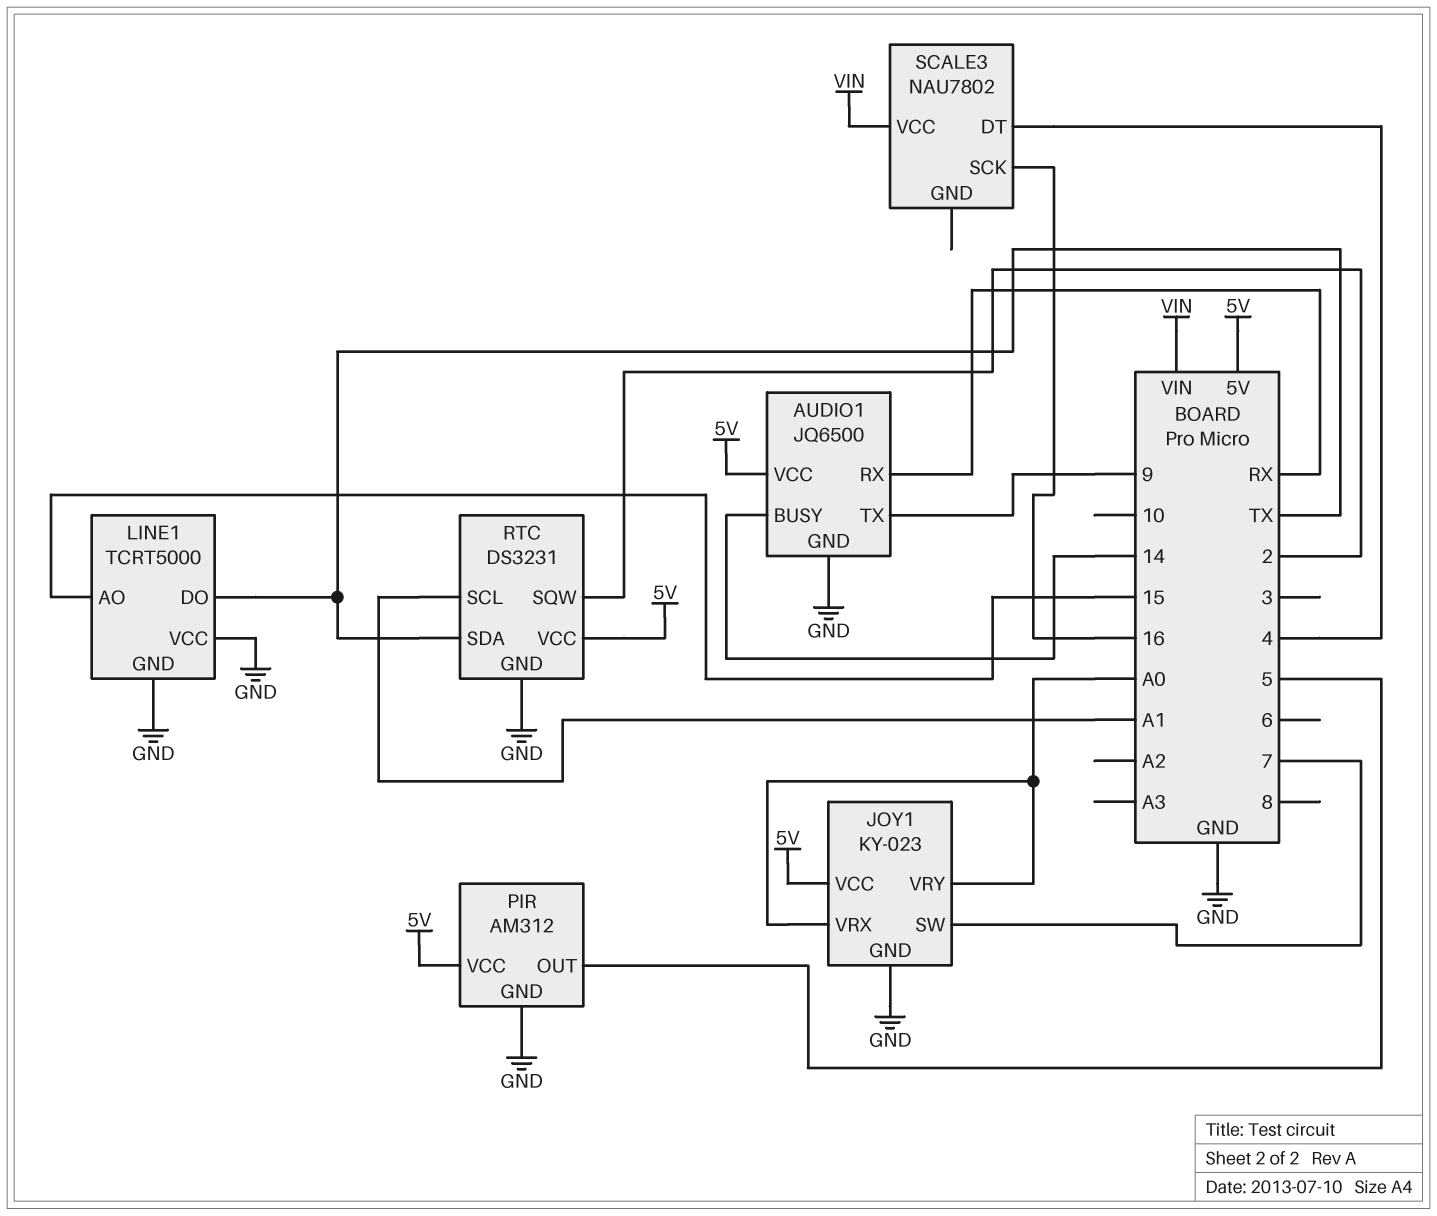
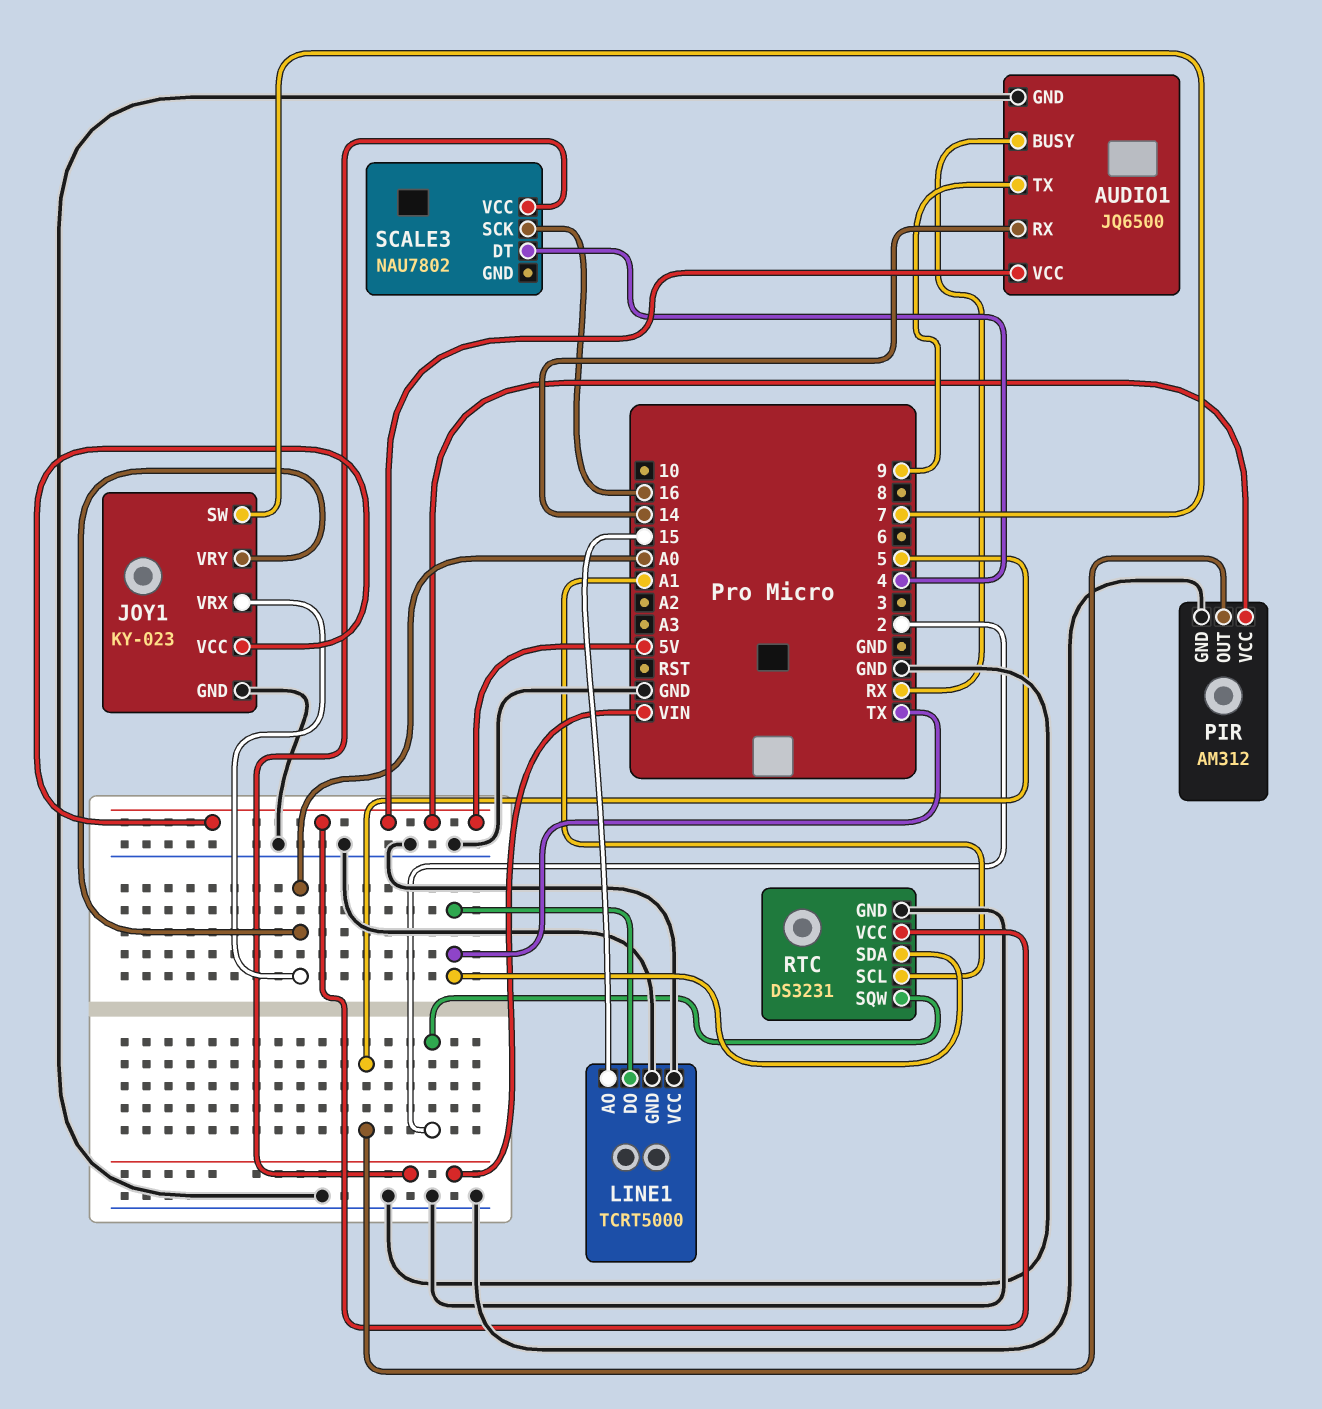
AUDIO1 pin BUSY: 14 -> RX
AUDIO1 pin RX: RX -> 14

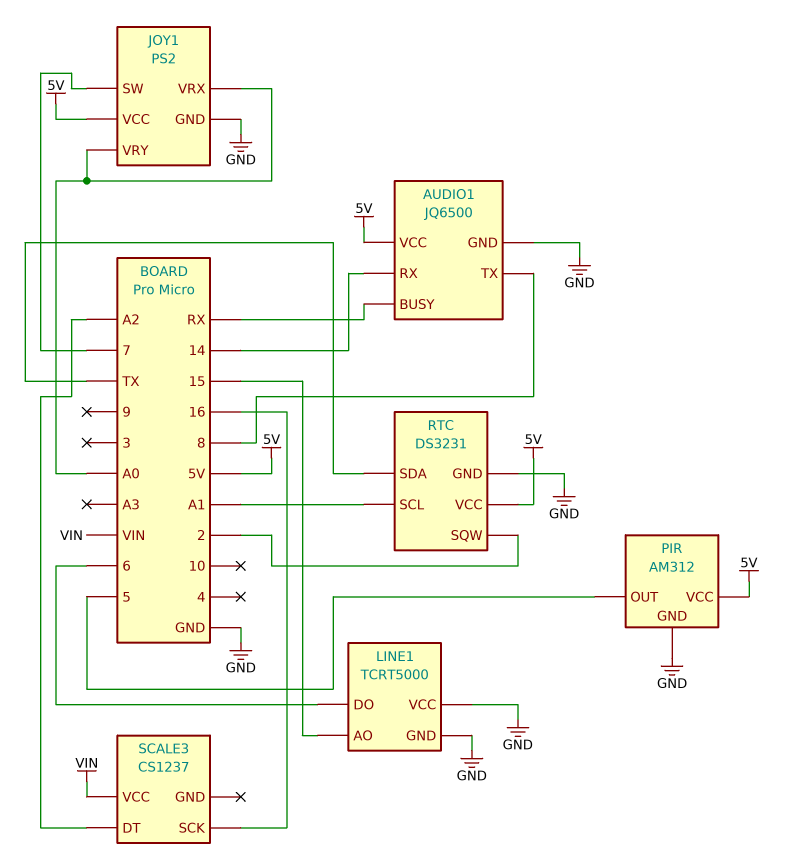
AUDIO1 pin TX: 9 -> 8
JOY1: KY-023 -> PS2
LINE1 pin DO: TX -> 6
SCALE3: NAU7802 -> CS1237
SCALE3 pin DT: 4 -> A2

